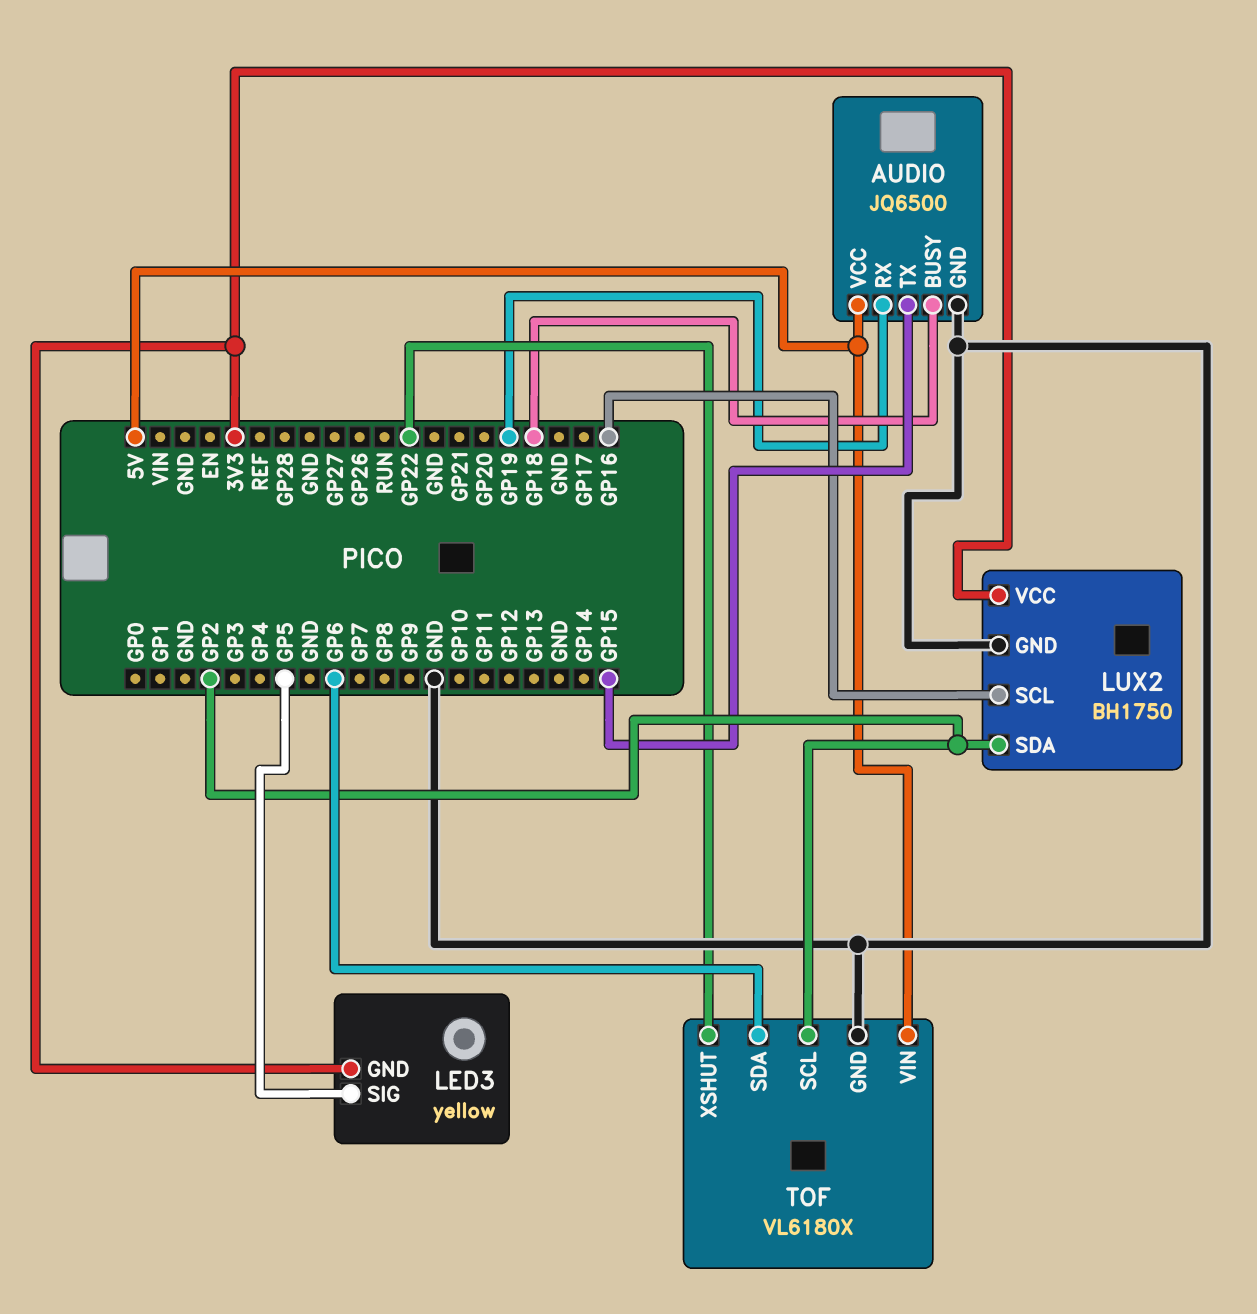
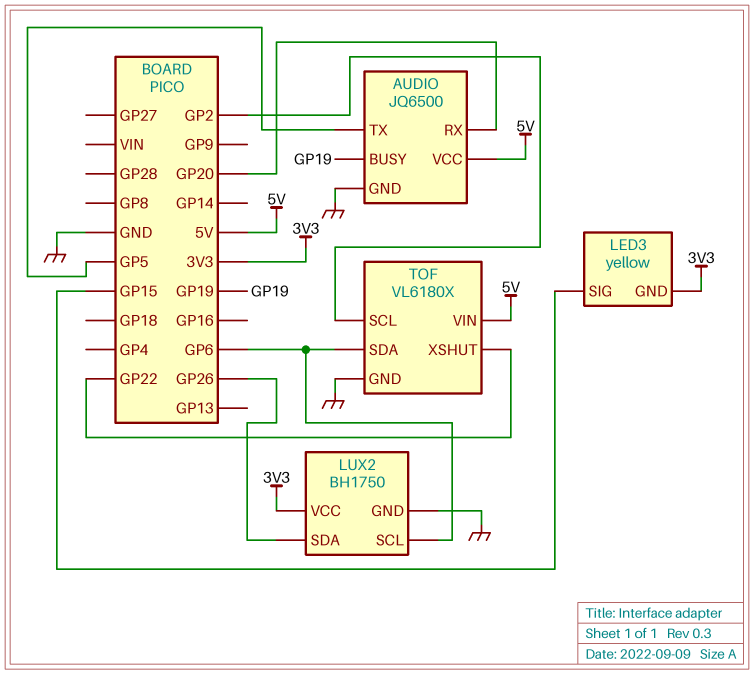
AUDIO pin BUSY: GP18 -> GP19
AUDIO pin RX: GP19 -> GP20
AUDIO pin TX: GP15 -> GP5
LED3 pin SIG: GP5 -> GP15
LUX2 pin SCL: GP16 -> GP6
LUX2 pin SDA: GP2 -> GP26

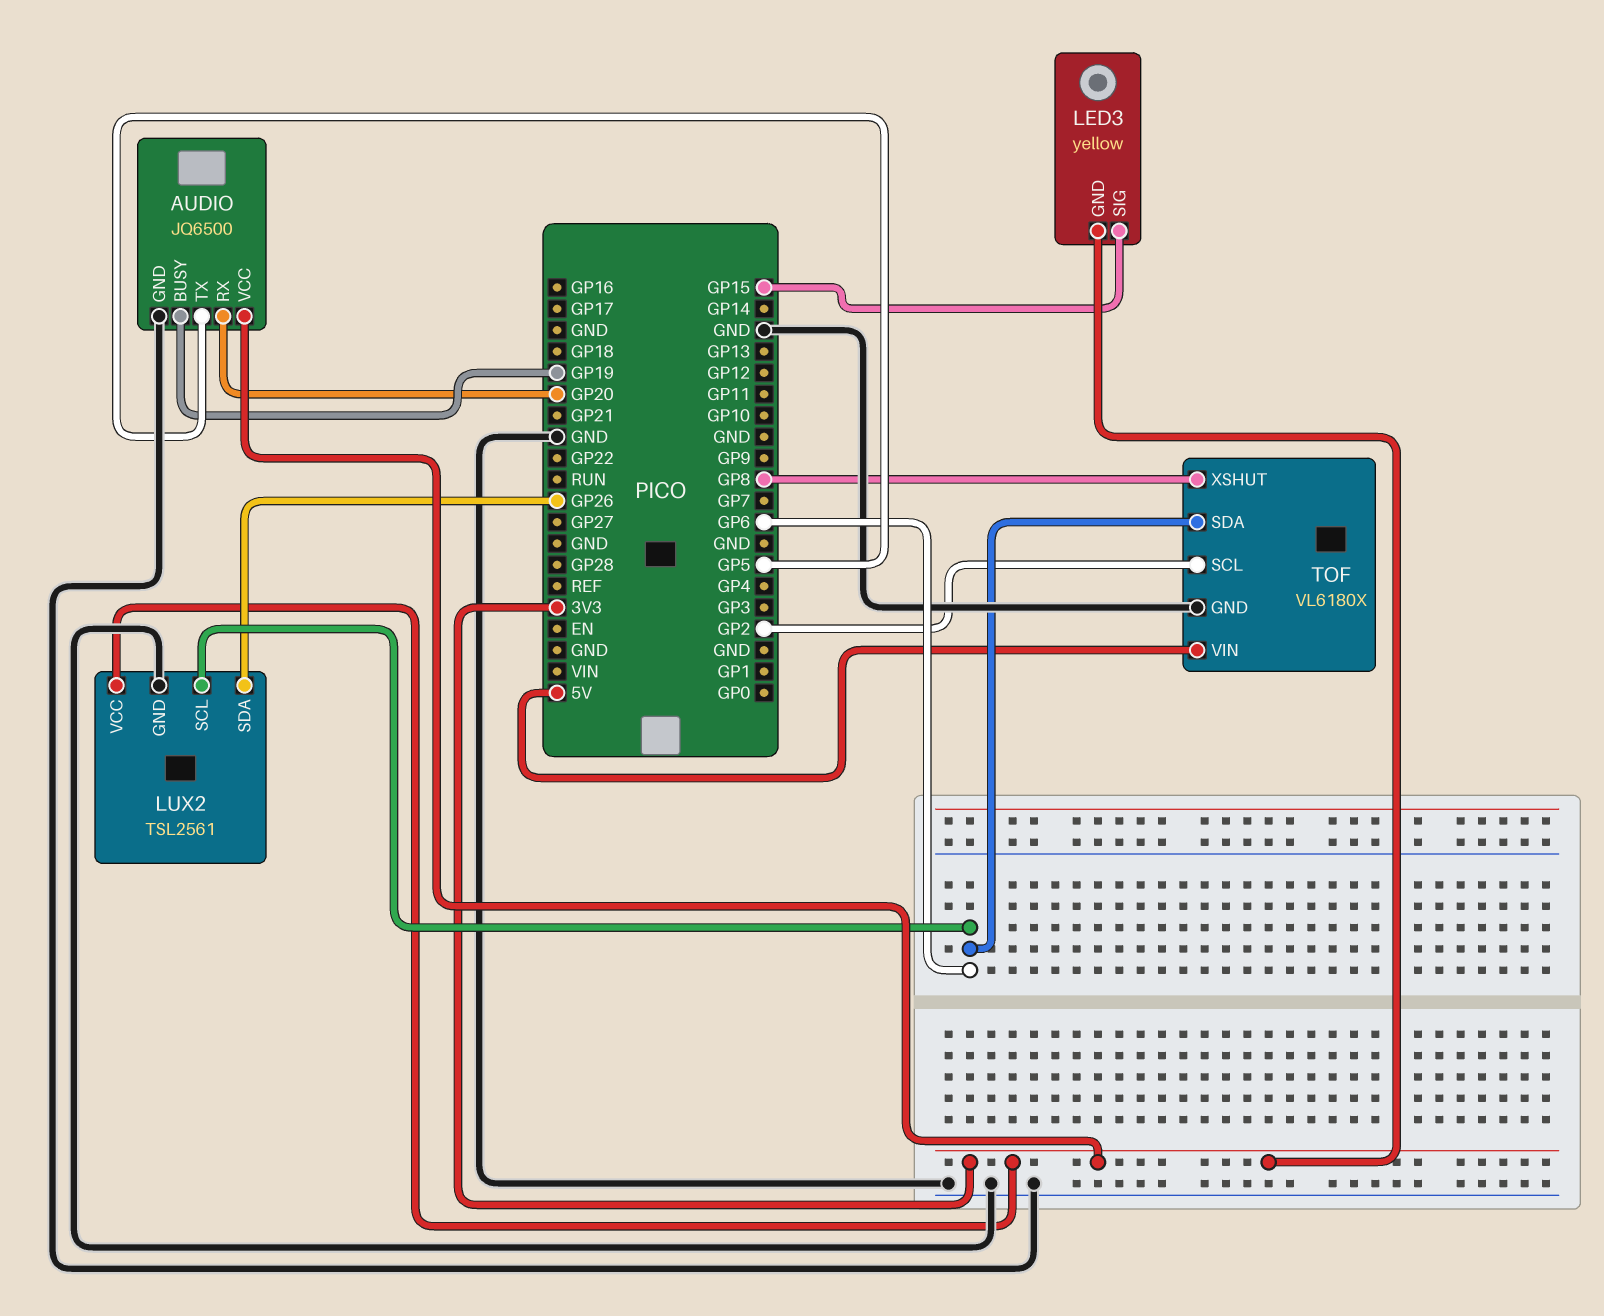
AUDIO pin VCC: 5V -> 3V3
LUX2: BH1750 -> TSL2561
TOF pin XSHUT: GP22 -> GP8

